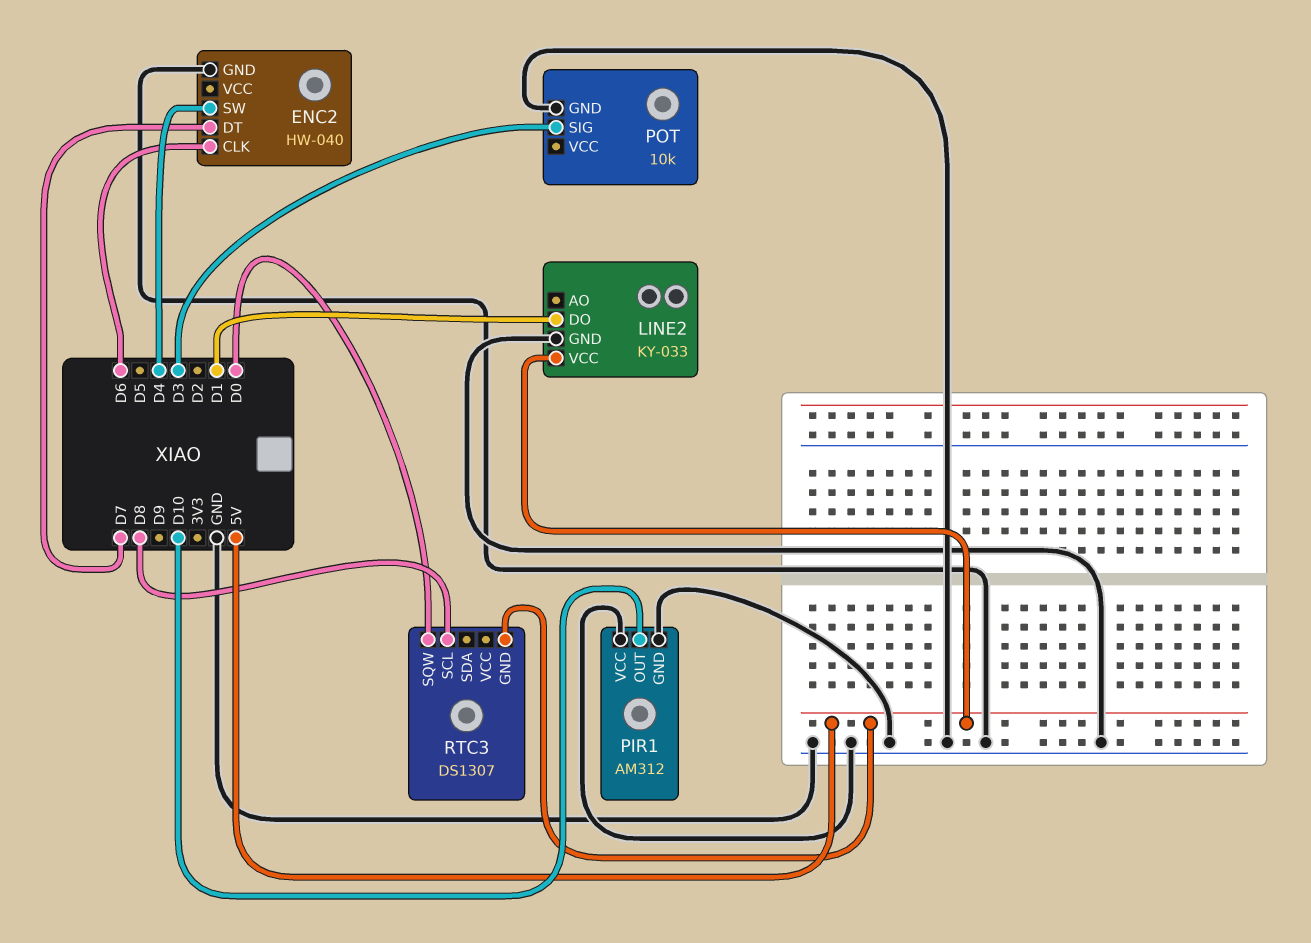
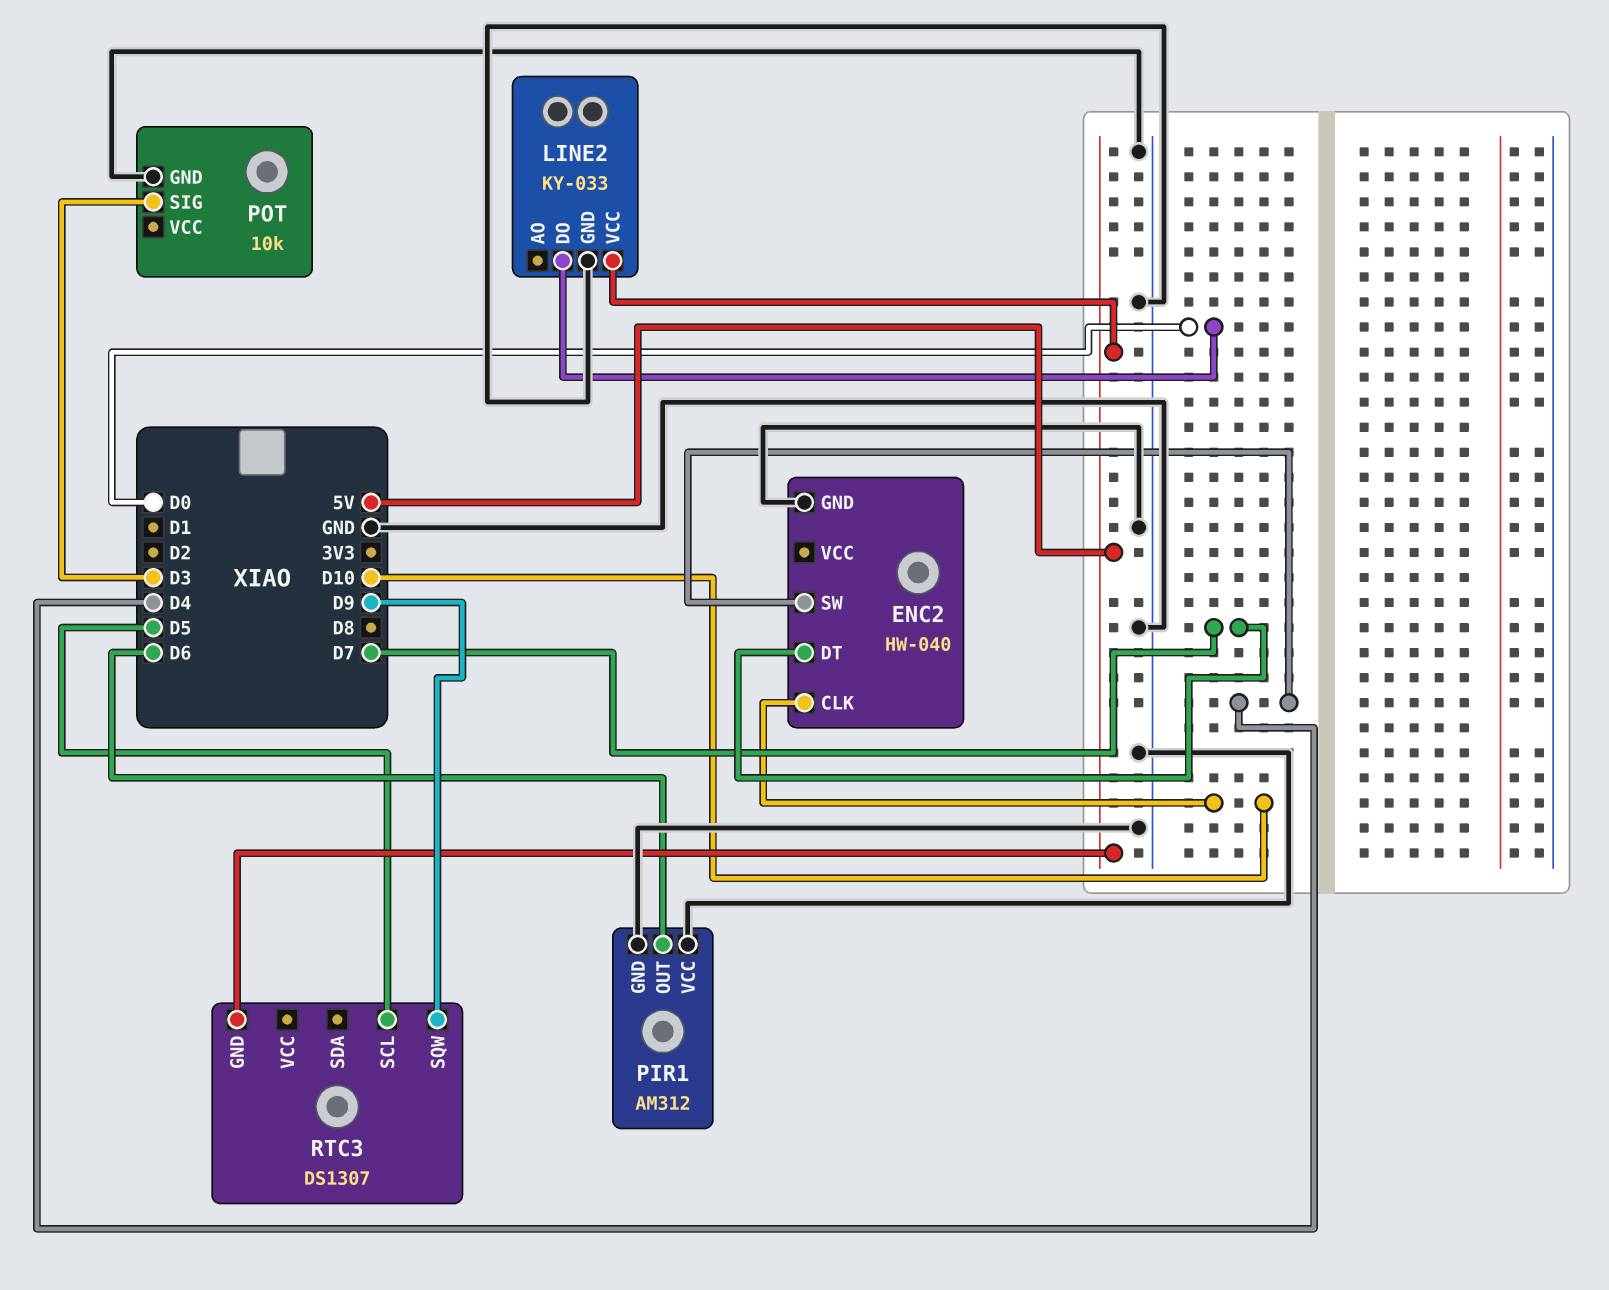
ENC2 pin CLK: D6 -> D10
LINE2 pin DO: D1 -> D0
PIR1 pin OUT: D10 -> D6
RTC3 pin SCL: D8 -> D5
RTC3 pin SQW: D0 -> D9

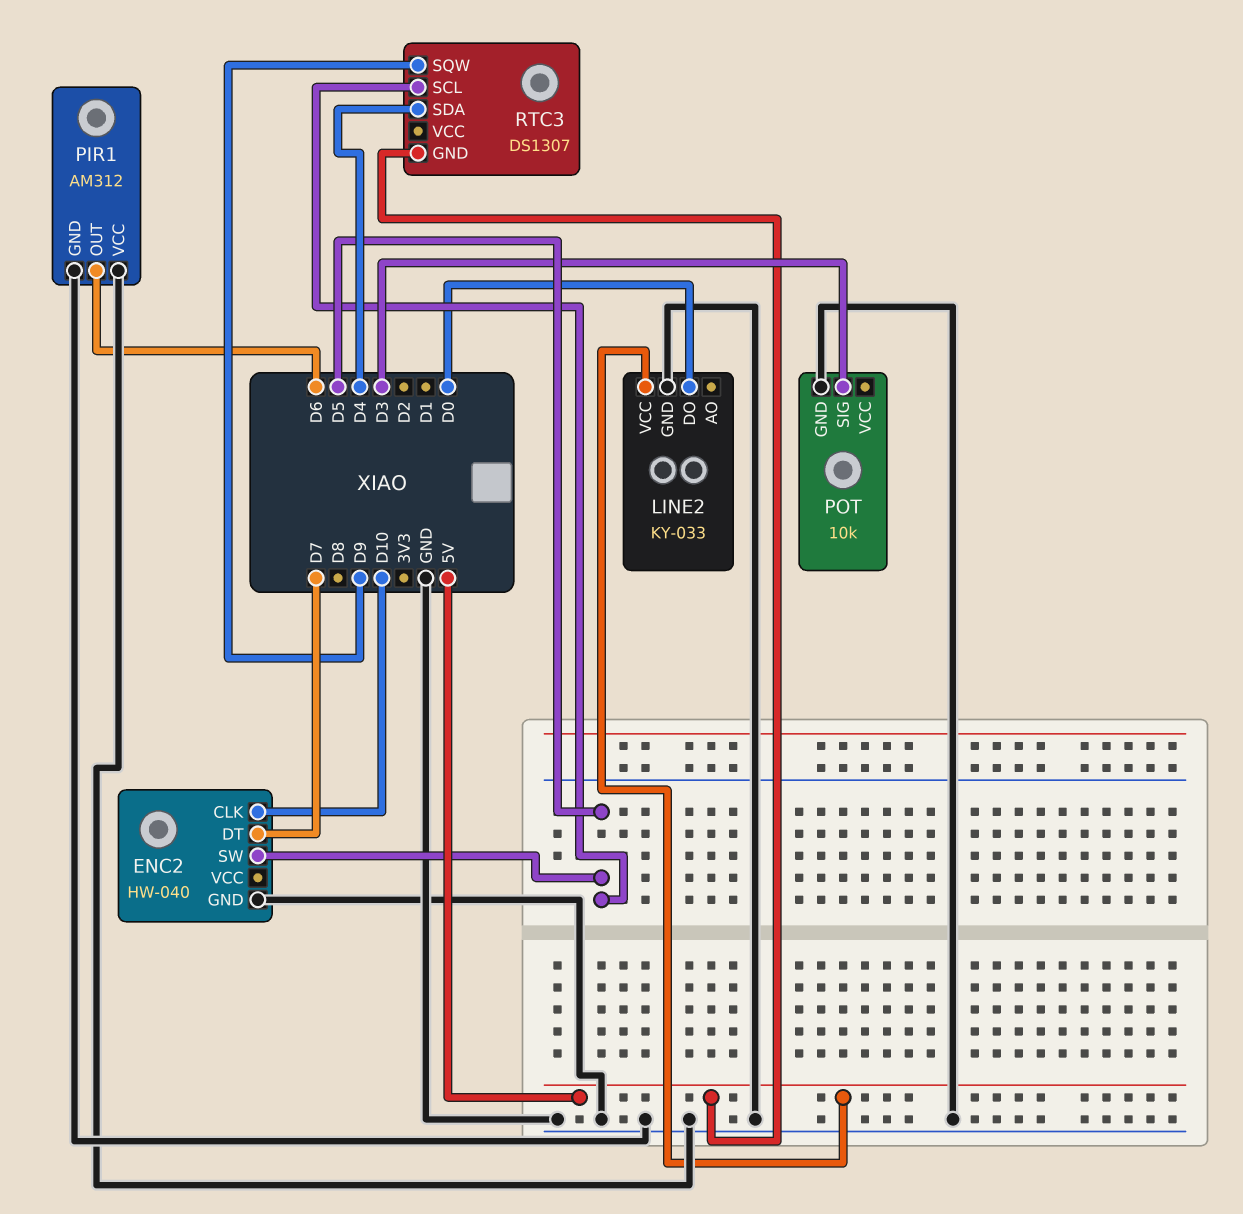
ENC2 pin SW: D4 -> D5
RTC3 pin SDA: none -> D4

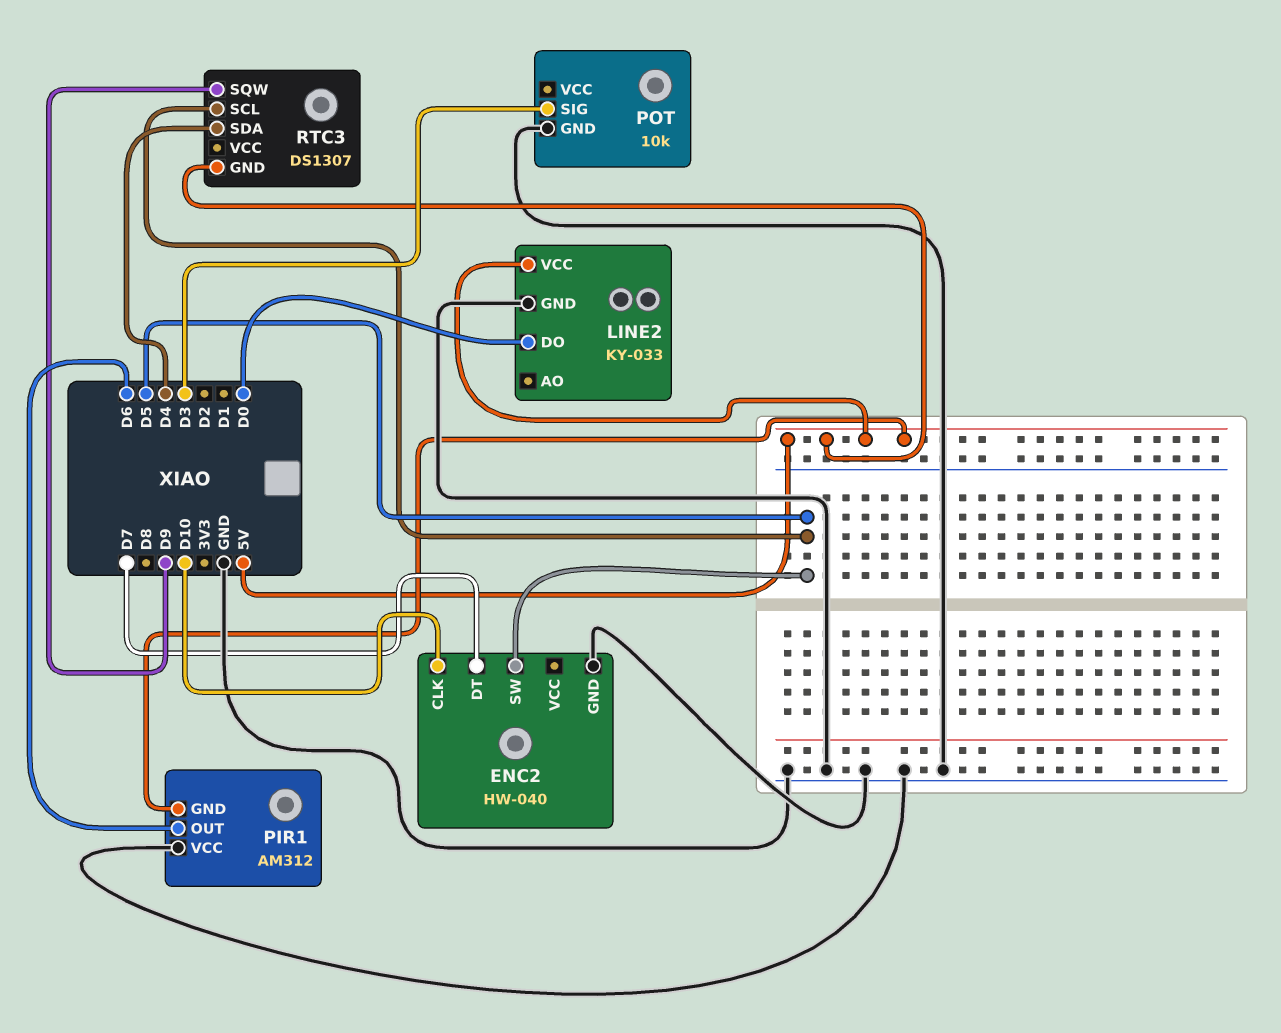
PIR1 pin GND: GND -> 5V

